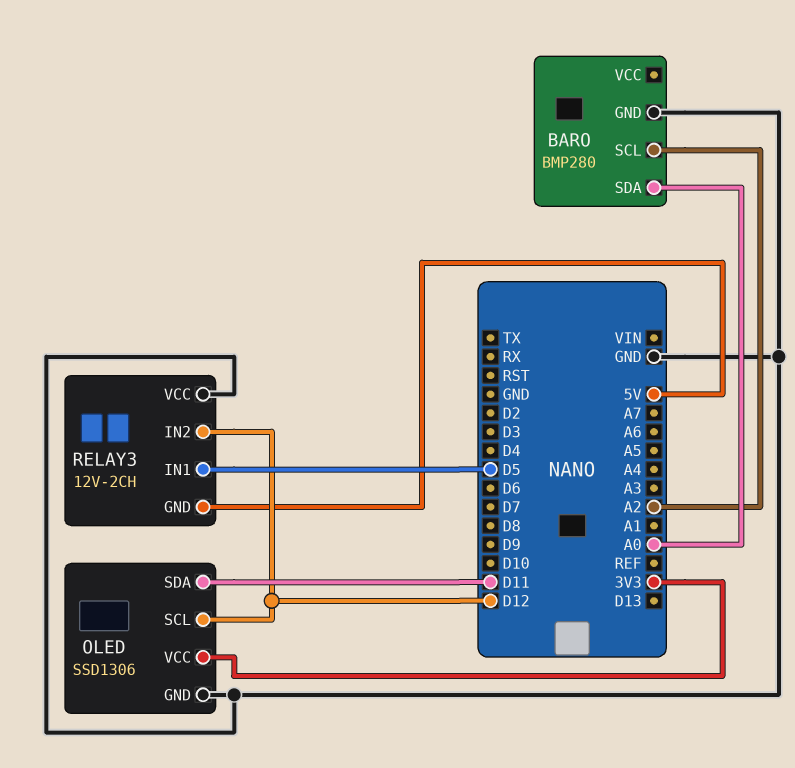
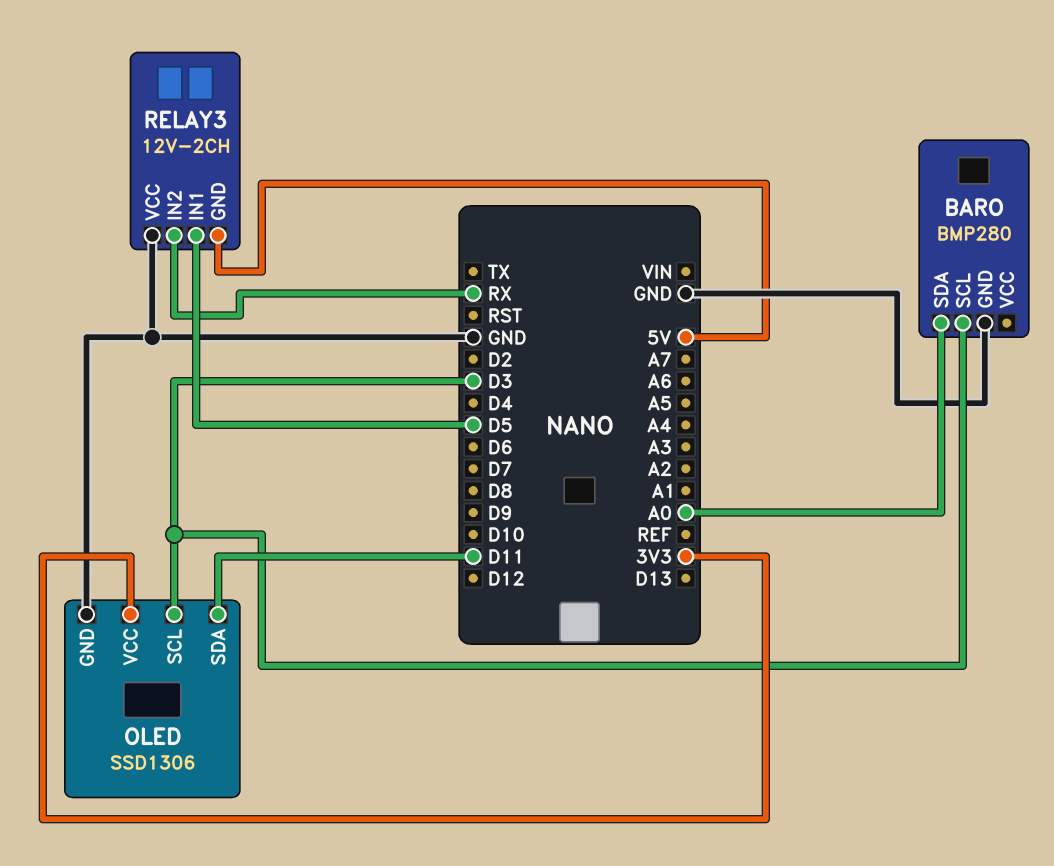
BARO pin SCL: A2 -> D3
OLED pin SCL: D12 -> D3
RELAY3 pin IN2: D12 -> RX

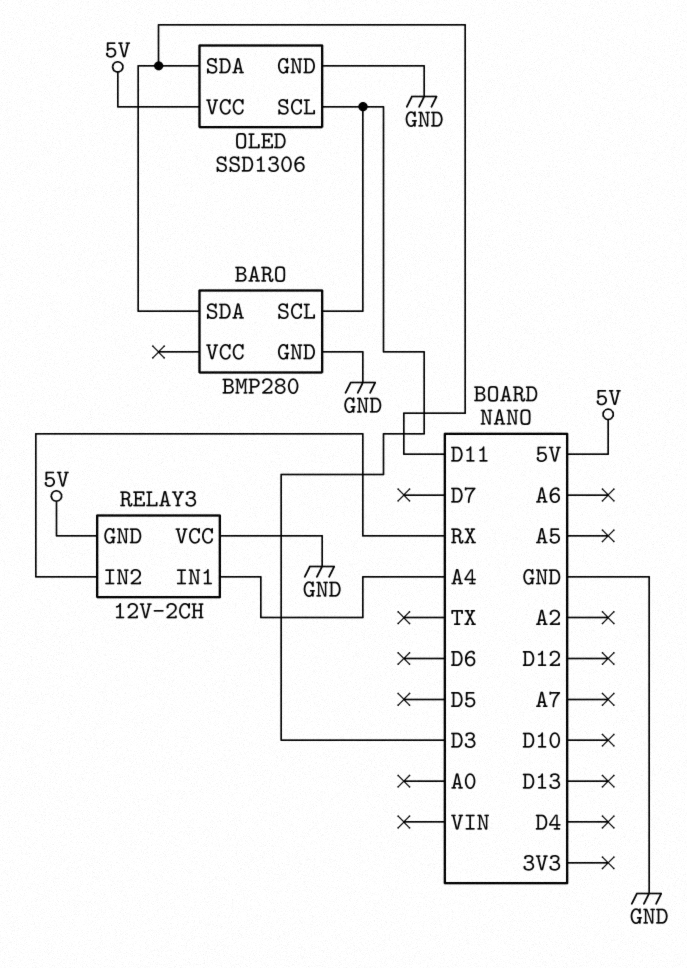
BARO pin SDA: A0 -> D11
OLED pin VCC: 3V3 -> 5V
RELAY3 pin IN1: D5 -> A4

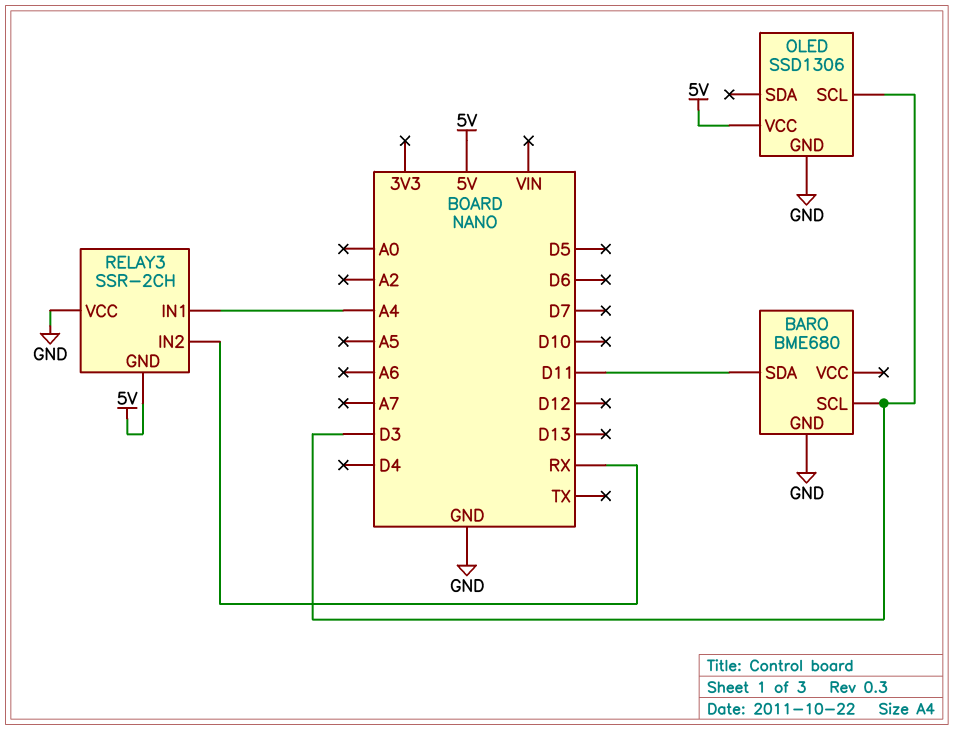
BARO: BMP280 -> BME680
OLED pin SDA: D11 -> none
RELAY3: 12V-2CH -> SSR-2CH

